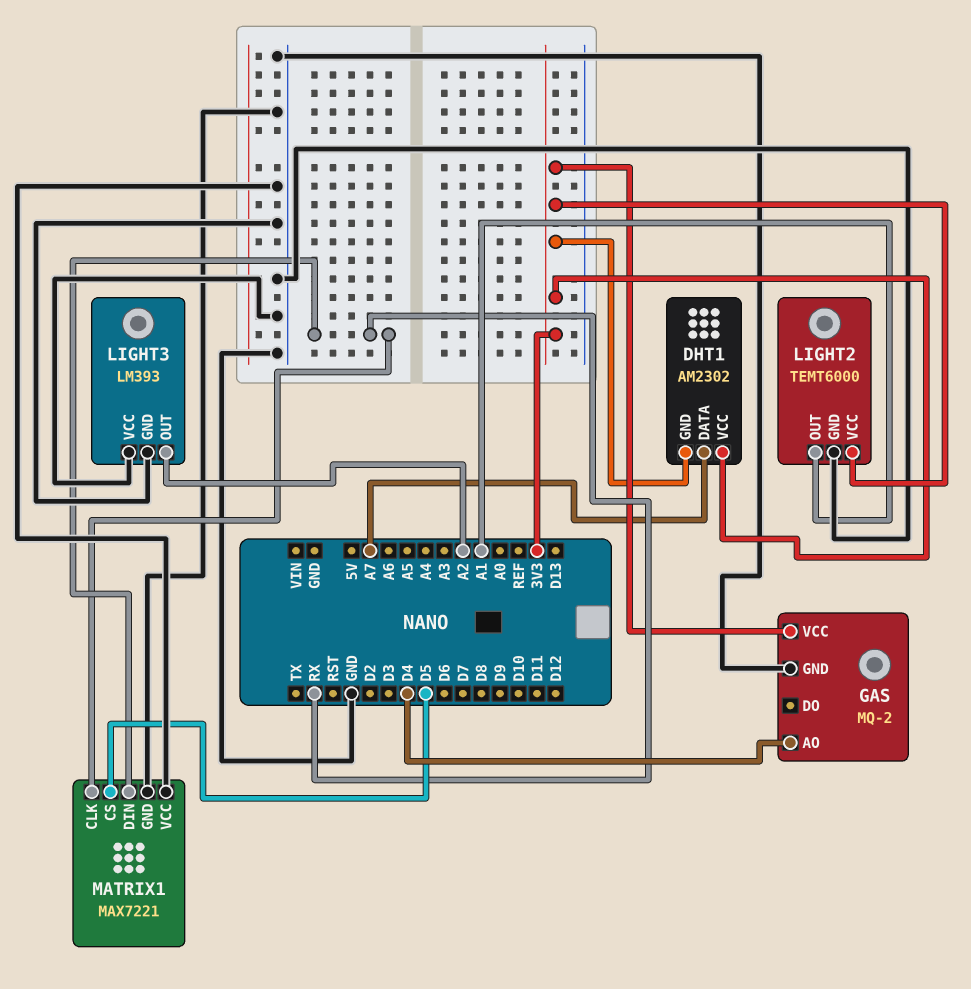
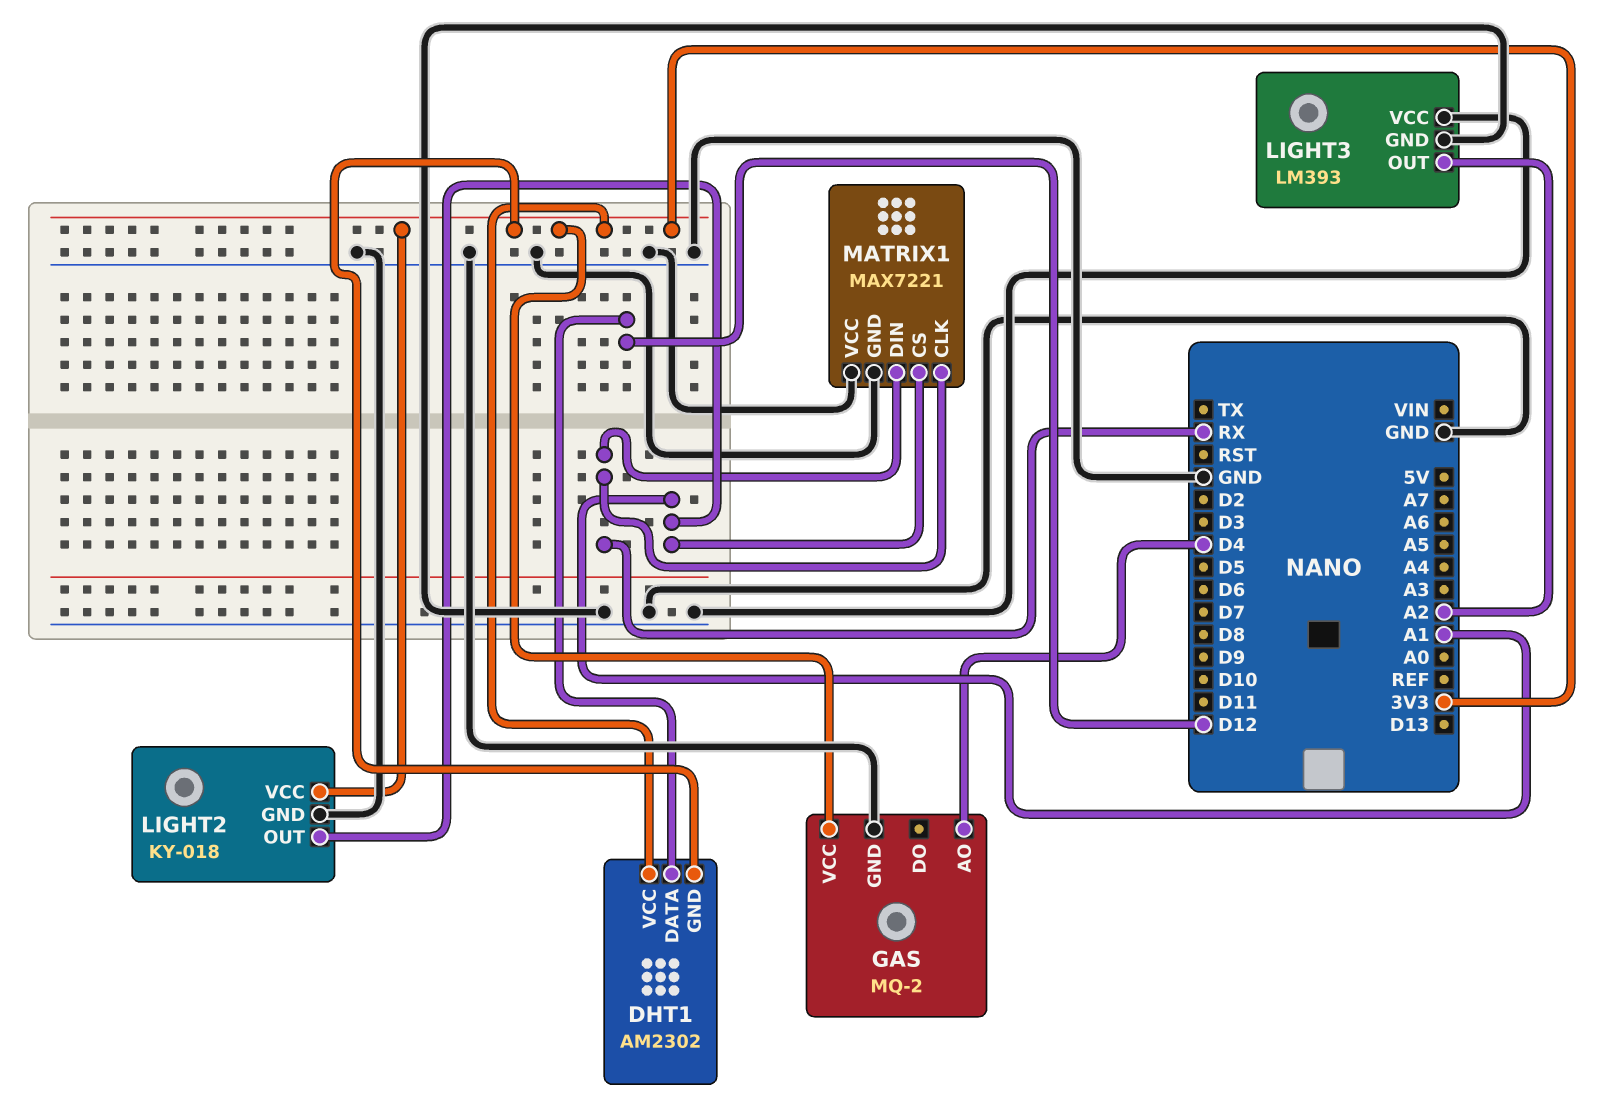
DHT1 pin DATA: A7 -> D12
LIGHT2: TEMT6000 -> KY-018
MATRIX1 pin CS: D5 -> A1

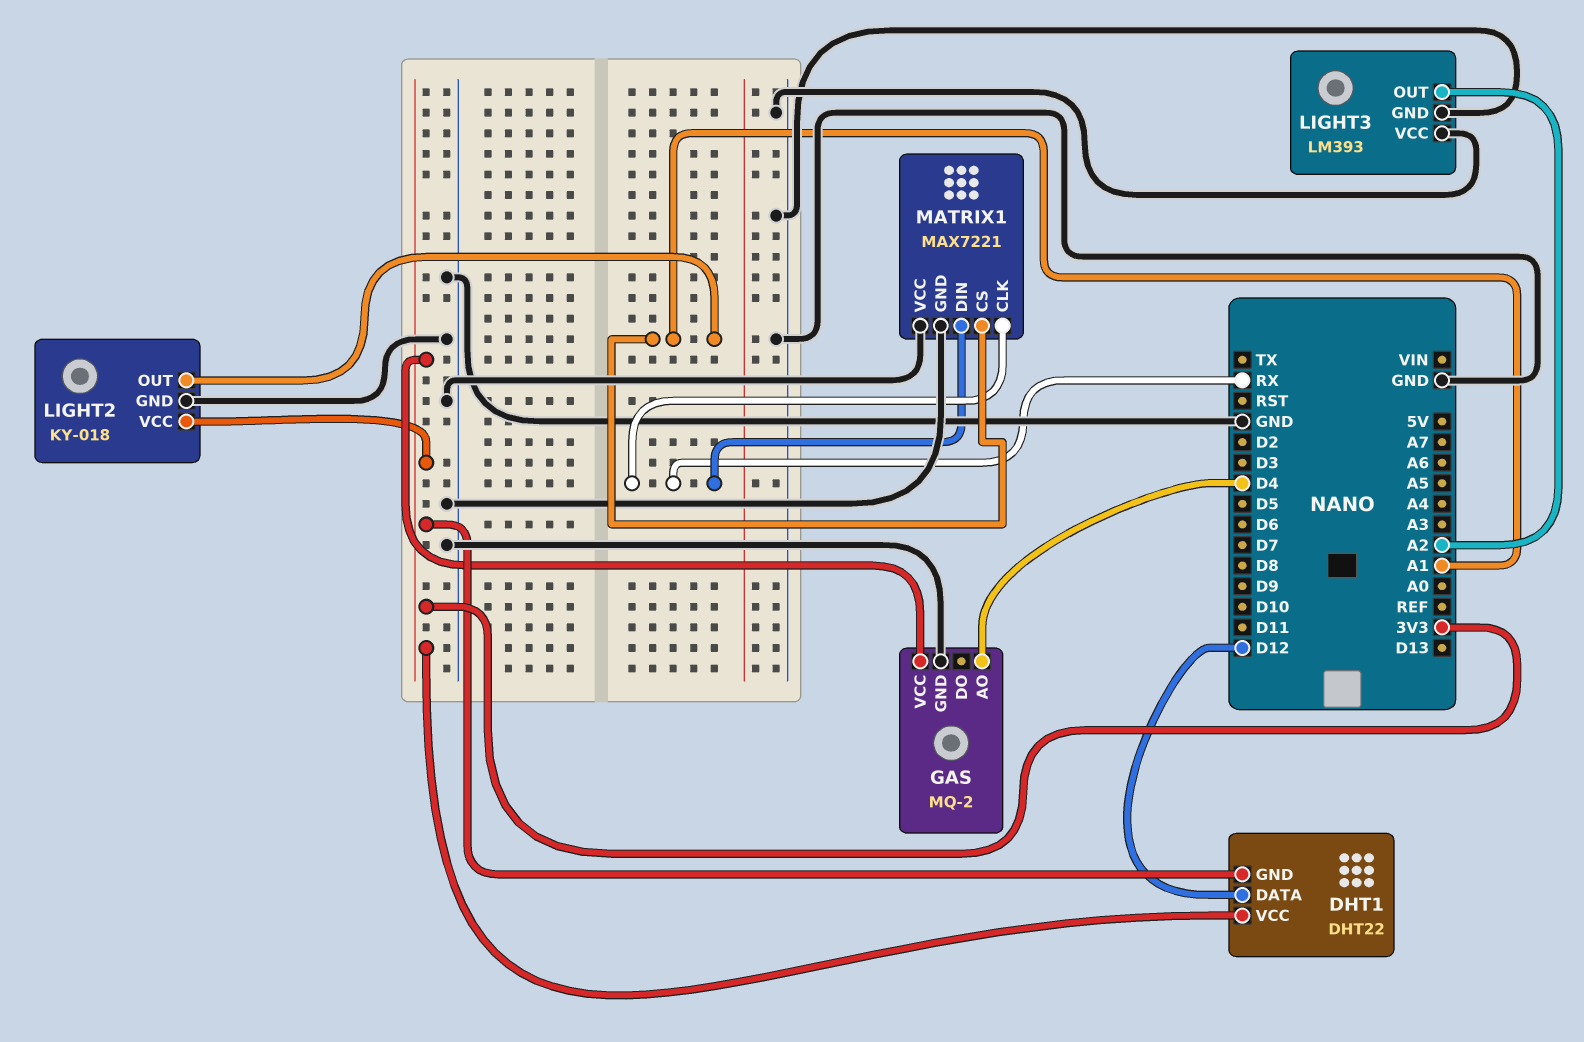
DHT1: AM2302 -> DHT22

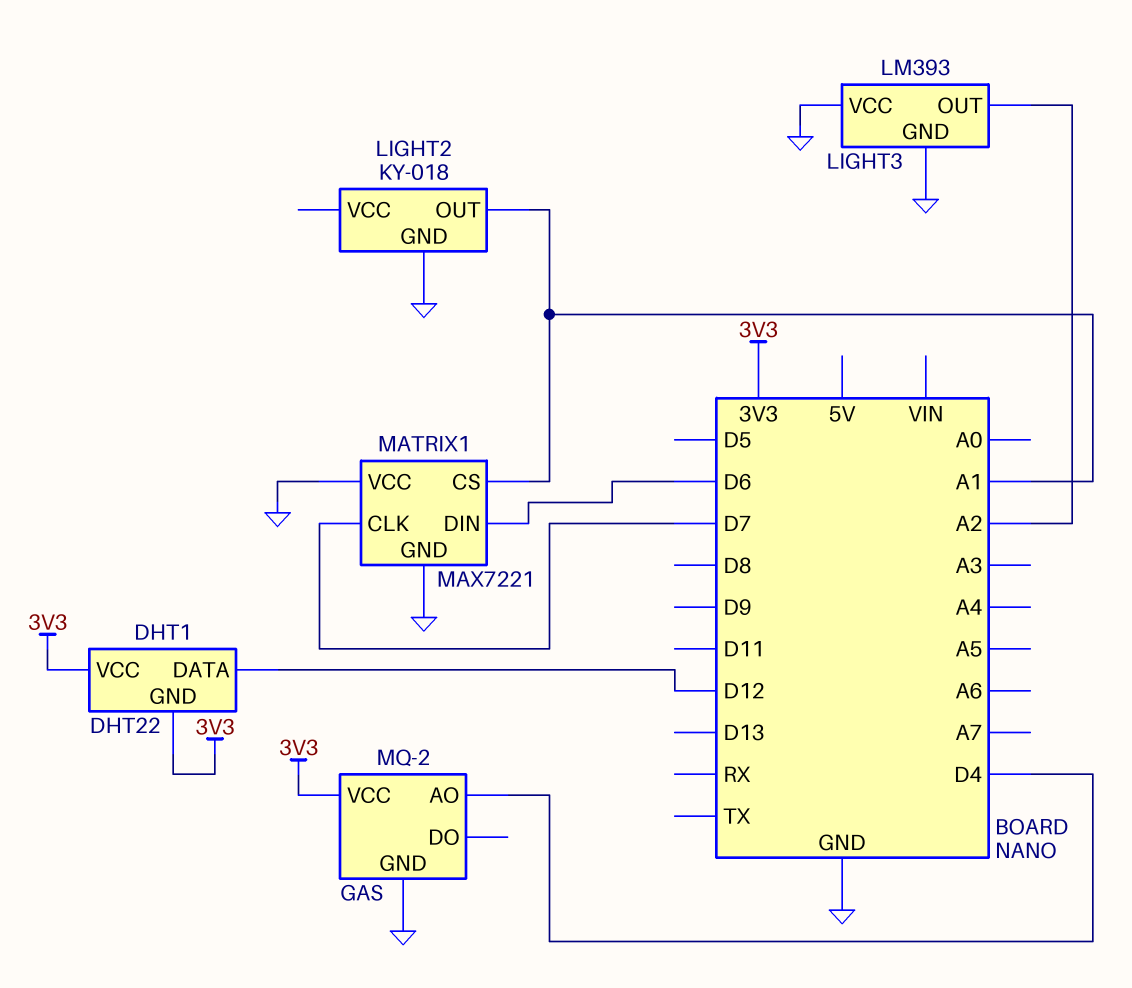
LIGHT2 pin VCC: 3V3 -> none
MATRIX1 pin CLK: RX -> D7
MATRIX1 pin DIN: RX -> D6

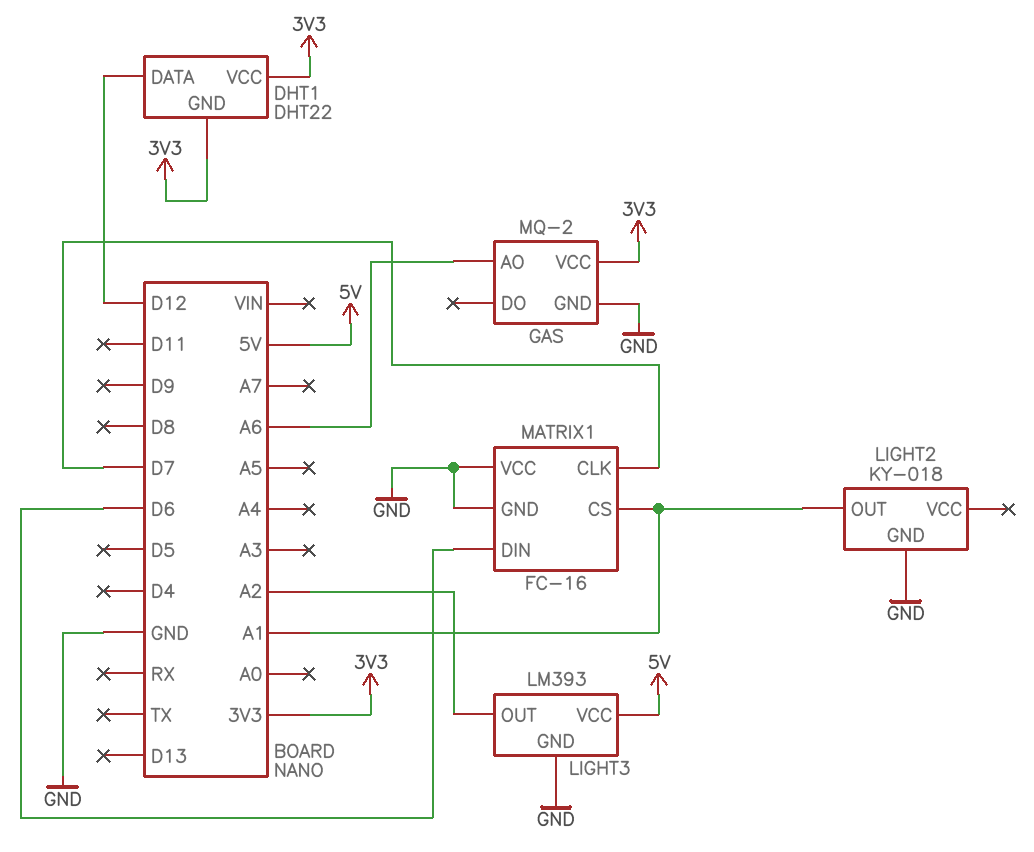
GAS pin AO: D4 -> A6
LIGHT3 pin VCC: GND -> 5V
MATRIX1: MAX7221 -> FC-16

